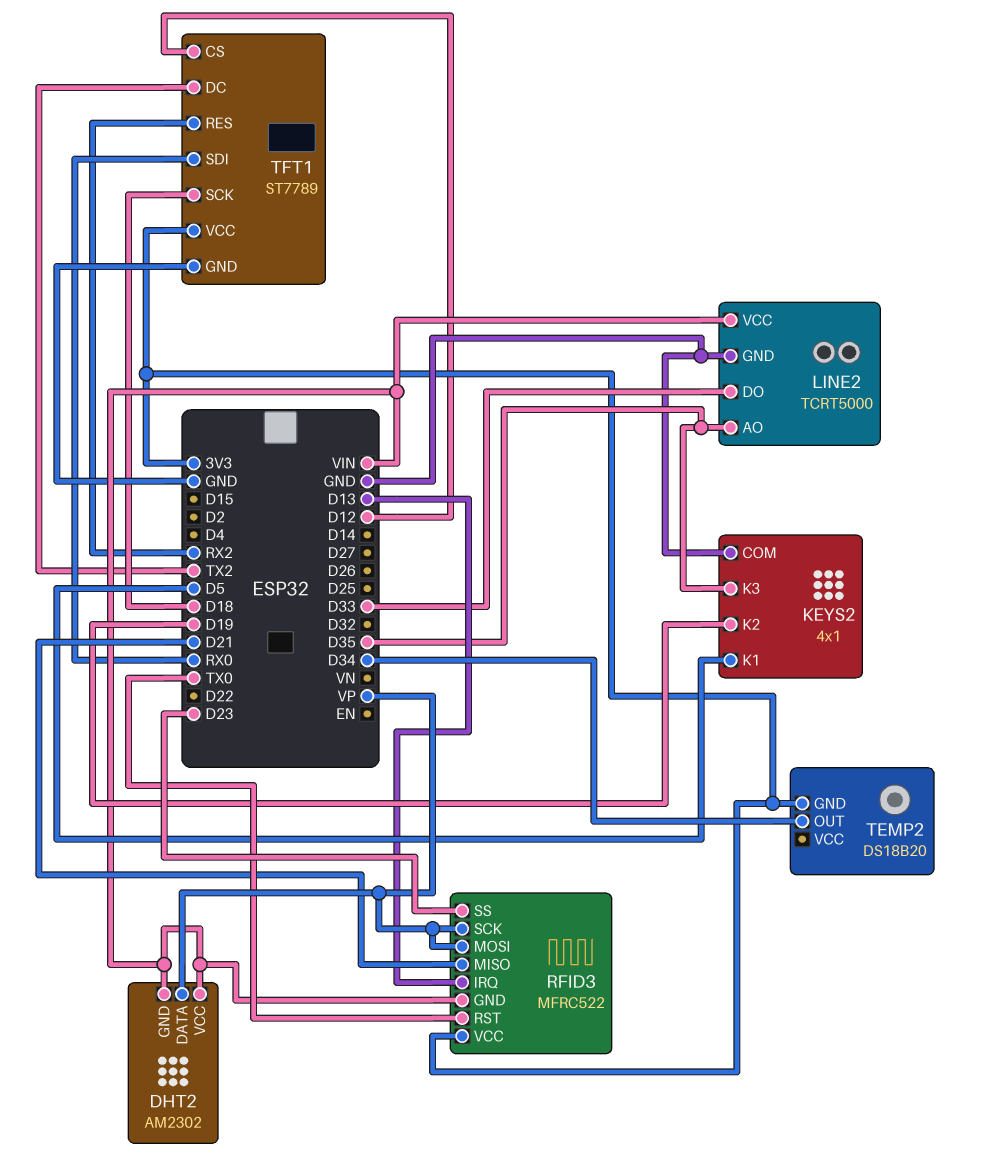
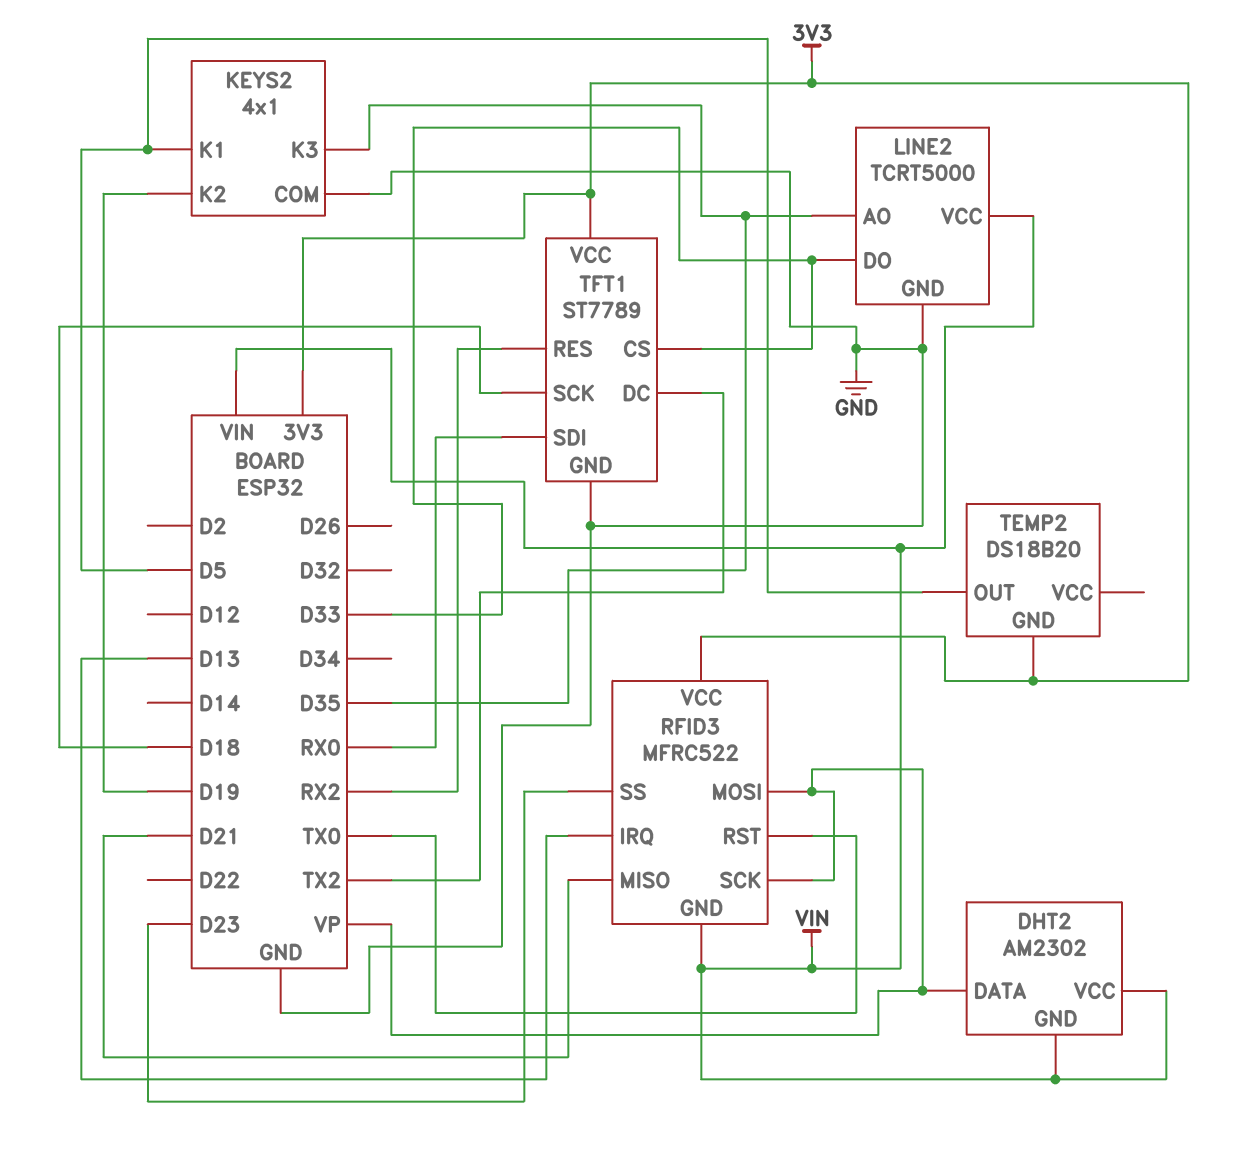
TEMP2 pin OUT: D34 -> D5
TFT1 pin CS: D12 -> D33

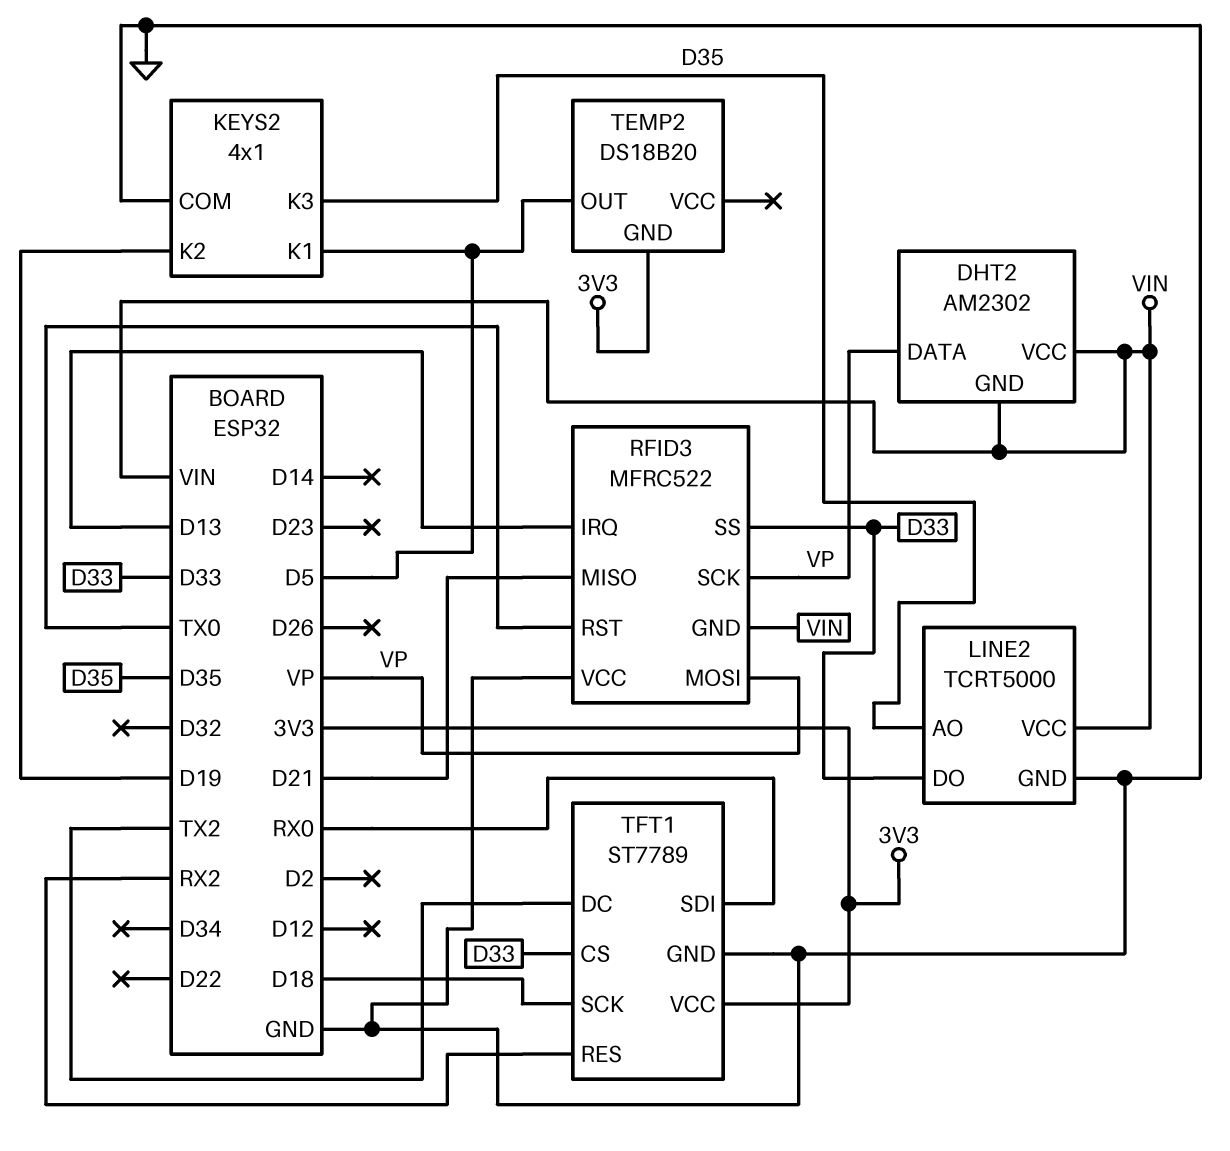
RFID3 pin SS: D23 -> D33
RFID3 pin VCC: 3V3 -> GND

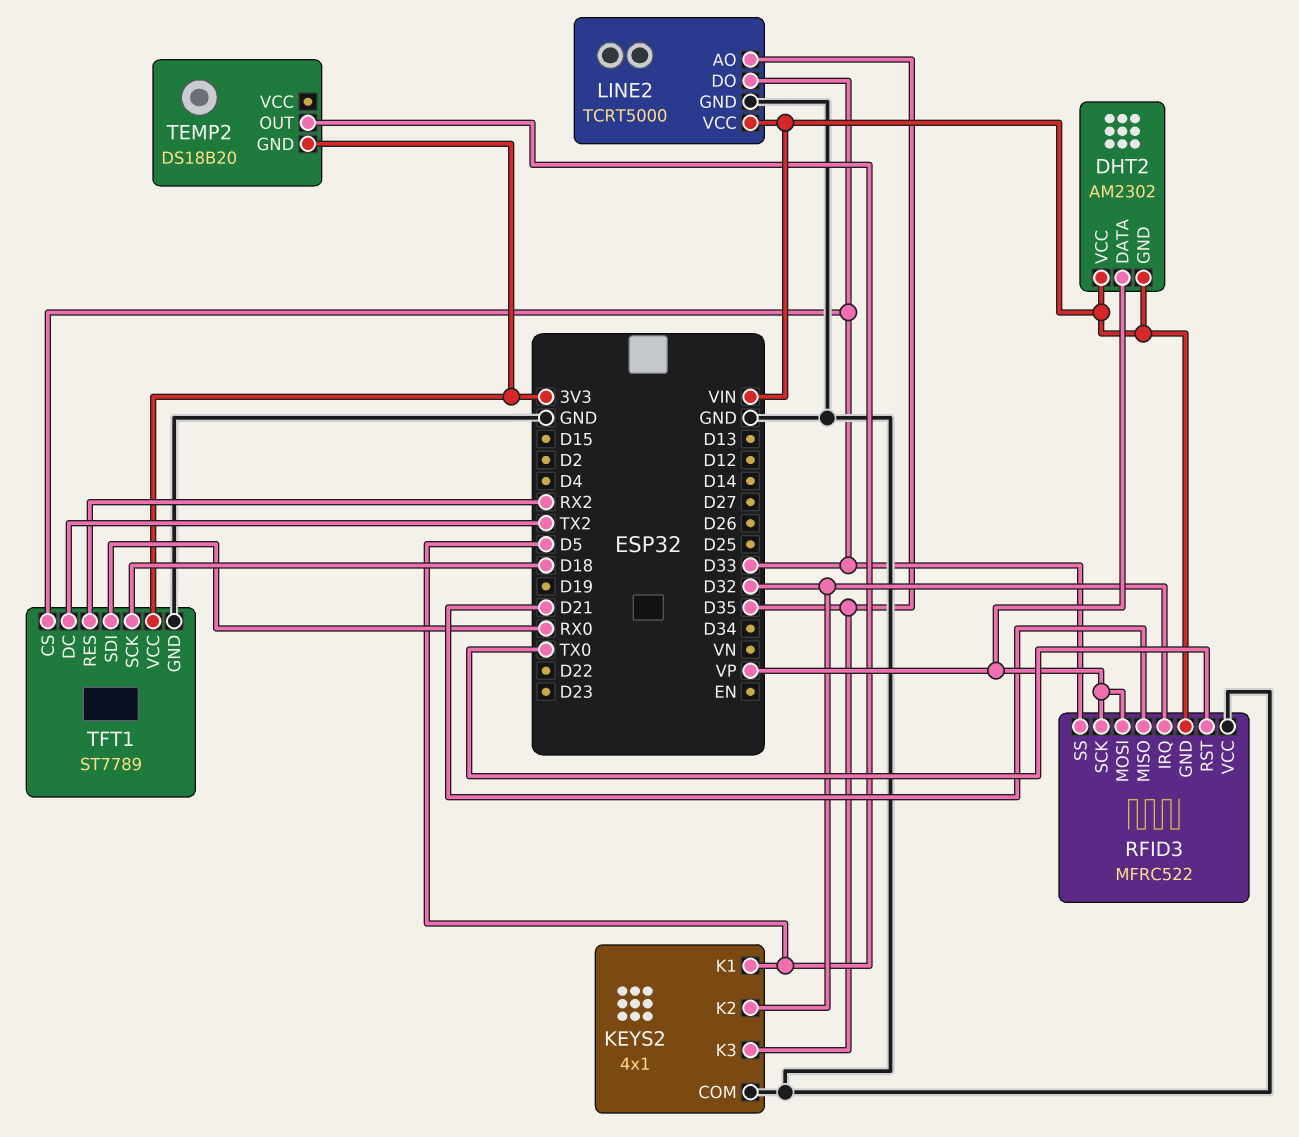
KEYS2 pin K2: D19 -> D32
RFID3 pin IRQ: D13 -> D32

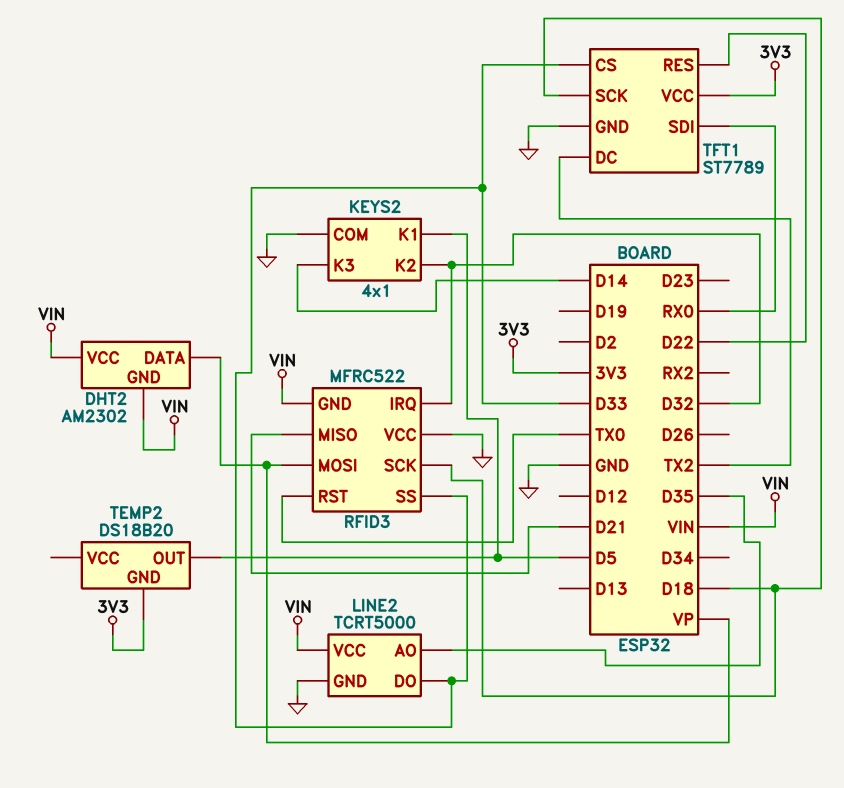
KEYS2 pin K3: D35 -> D14
RFID3 pin SCK: VP -> D18
TFT1 pin RES: RX2 -> D22

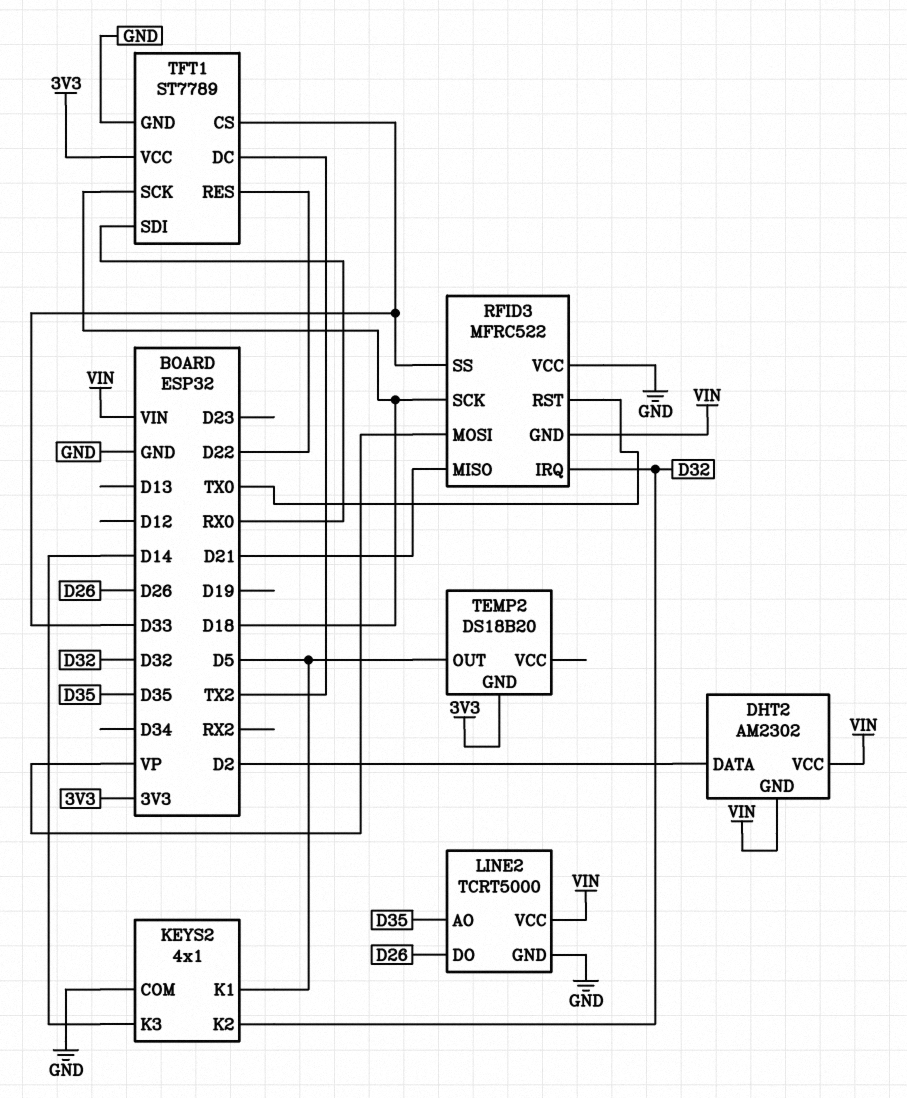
DHT2 pin DATA: VP -> D2
LINE2 pin DO: D33 -> D26

